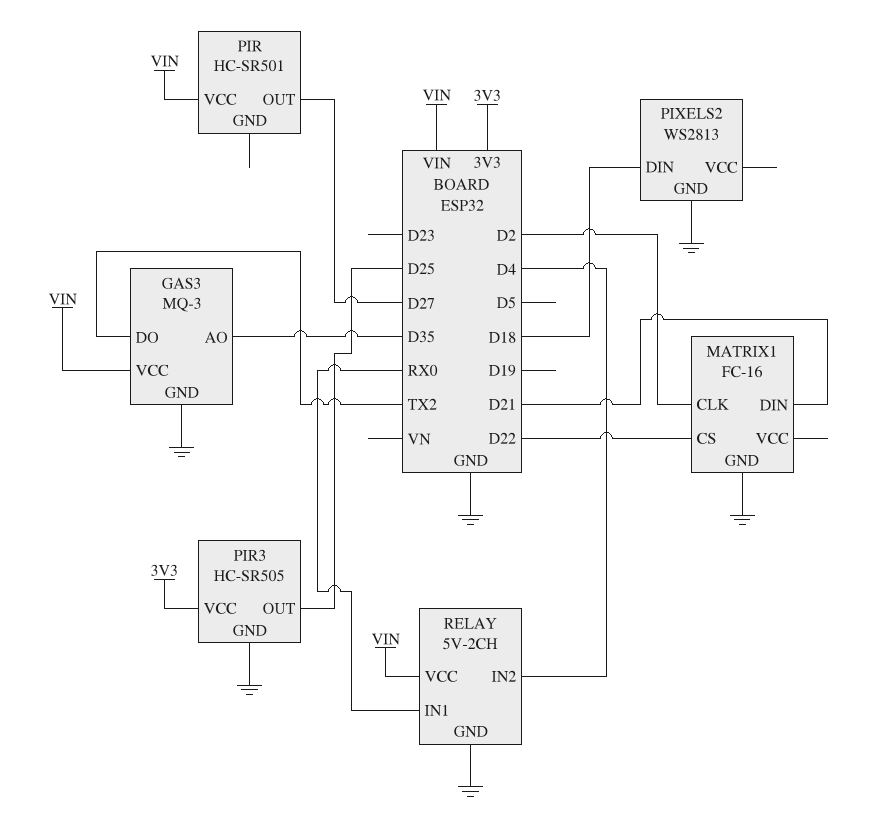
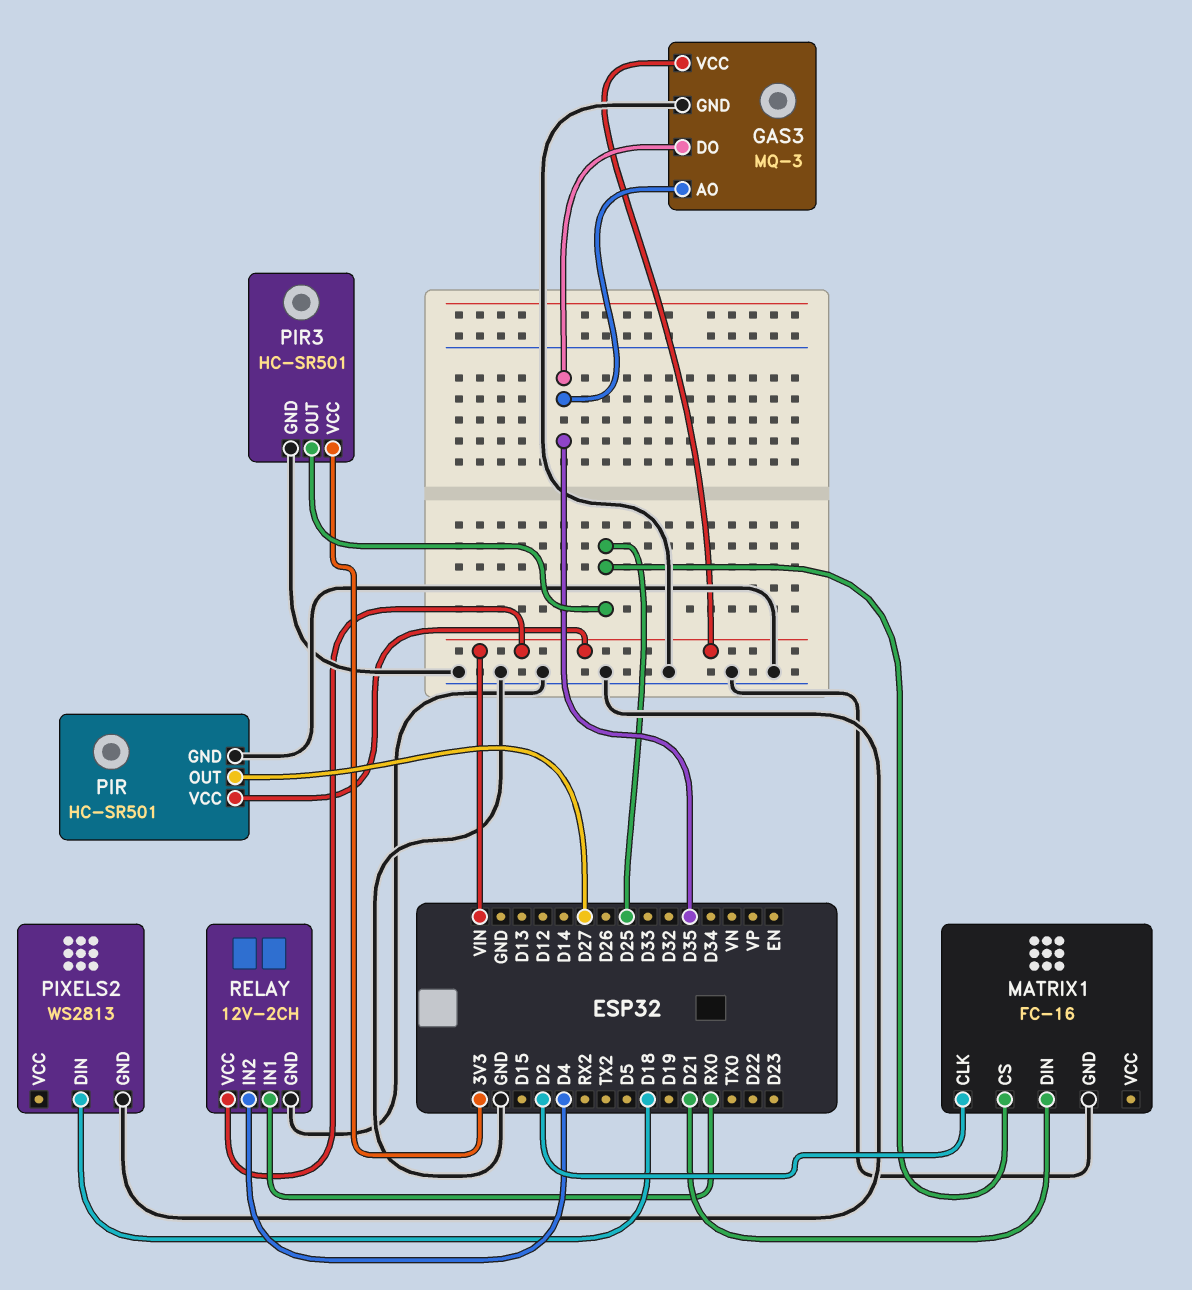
GAS3 pin DO: TX2 -> D35
MATRIX1 pin CS: D22 -> D25
PIR pin GND: none -> GND
PIR3: HC-SR505 -> HC-SR501
RELAY: 5V-2CH -> 12V-2CH

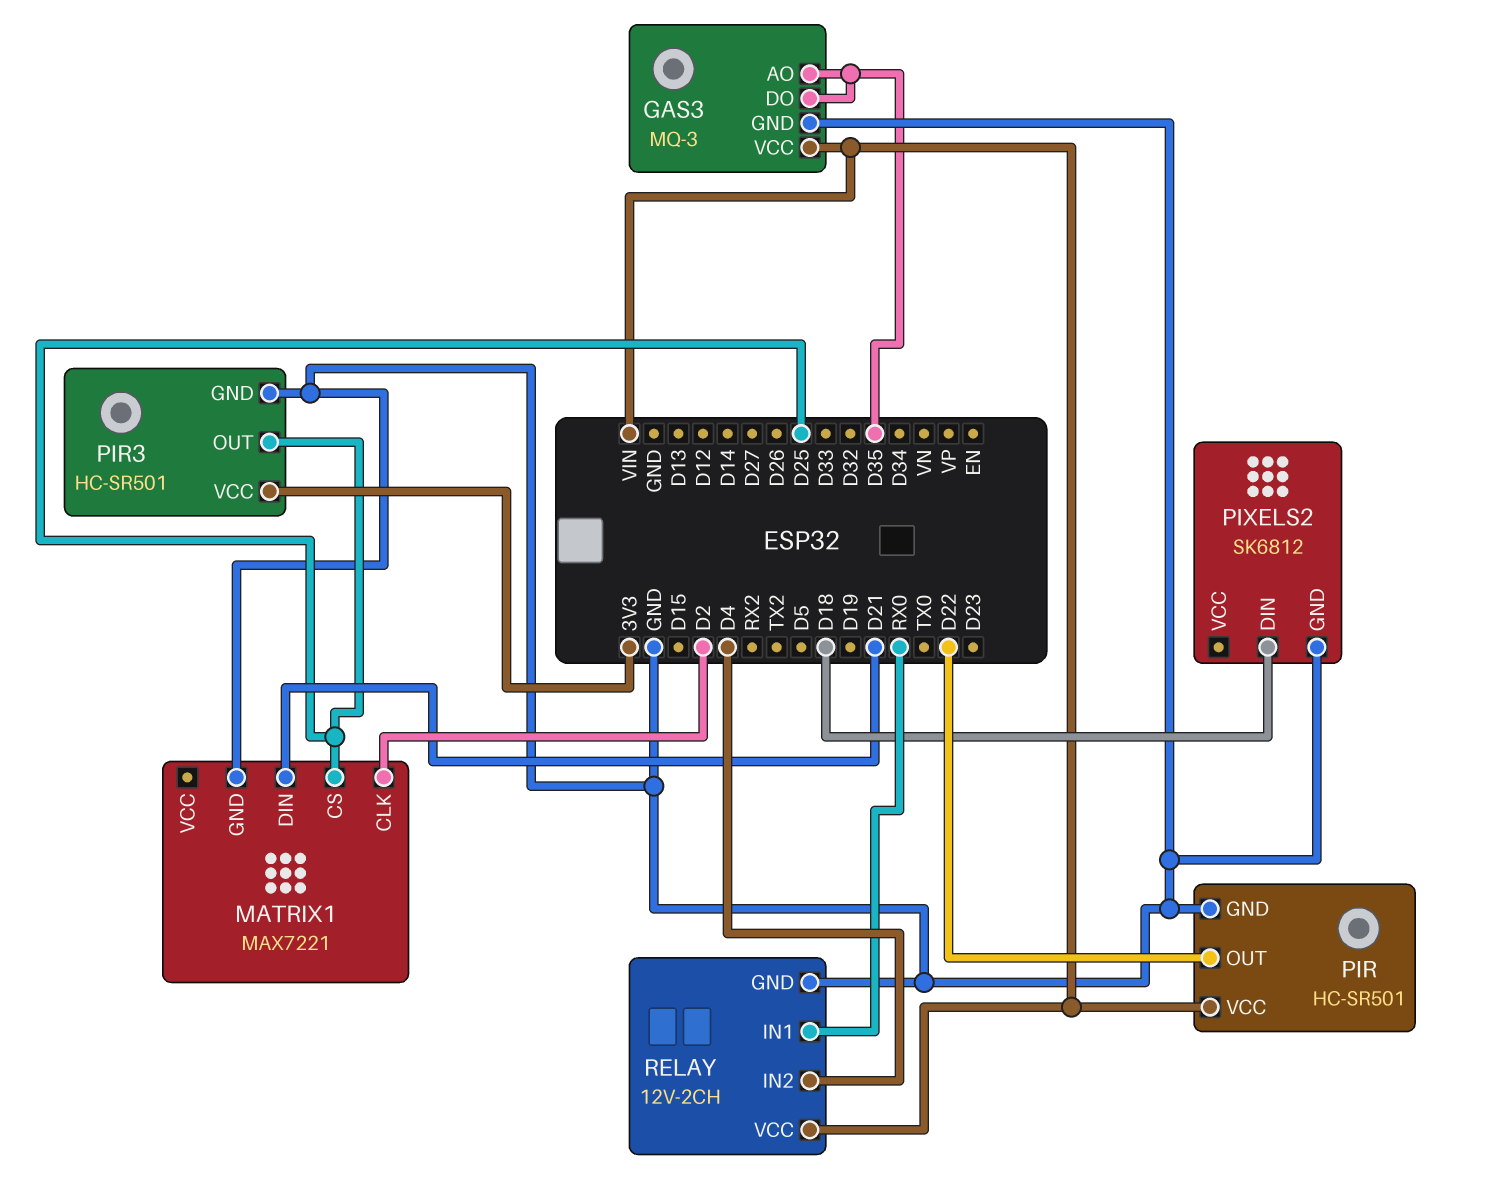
MATRIX1: FC-16 -> MAX7221
PIR pin OUT: D27 -> D22
PIXELS2: WS2813 -> SK6812

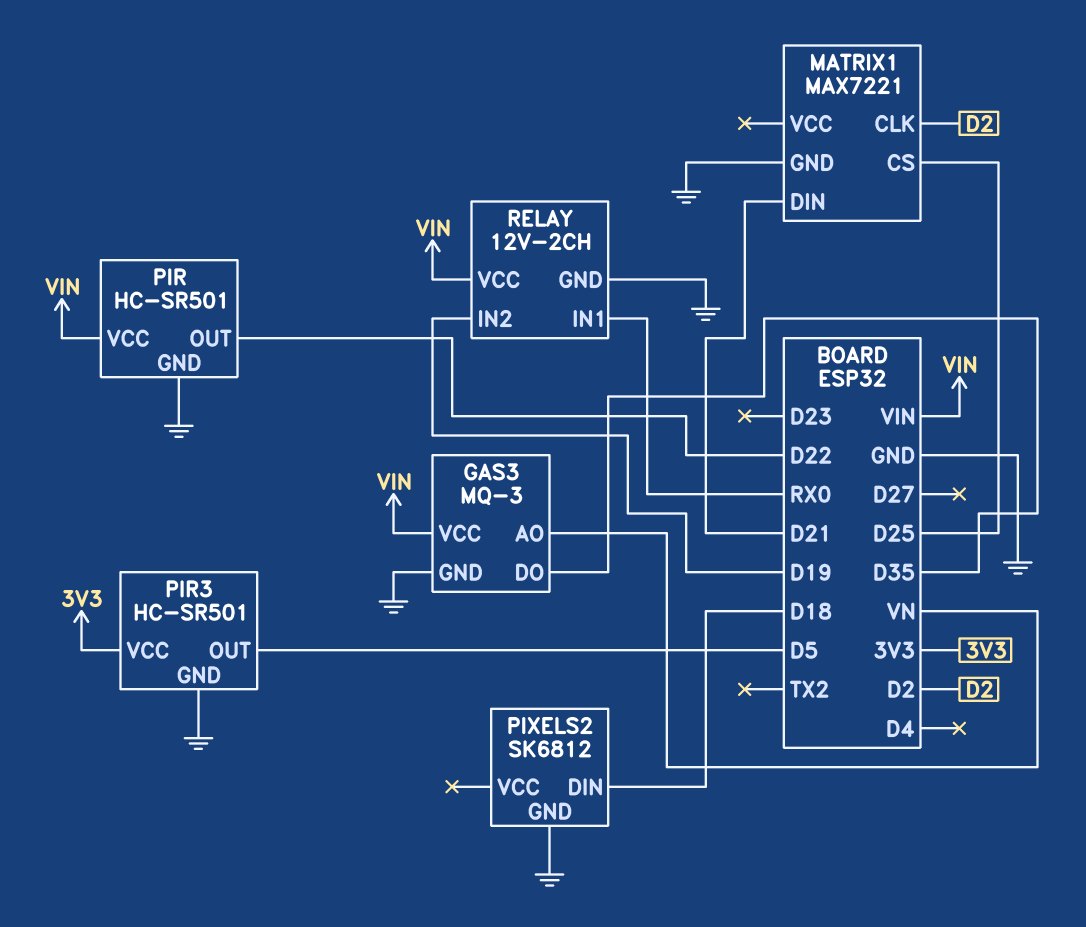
GAS3 pin AO: D35 -> VN
PIR3 pin OUT: D25 -> D5
RELAY pin IN2: D4 -> D19

